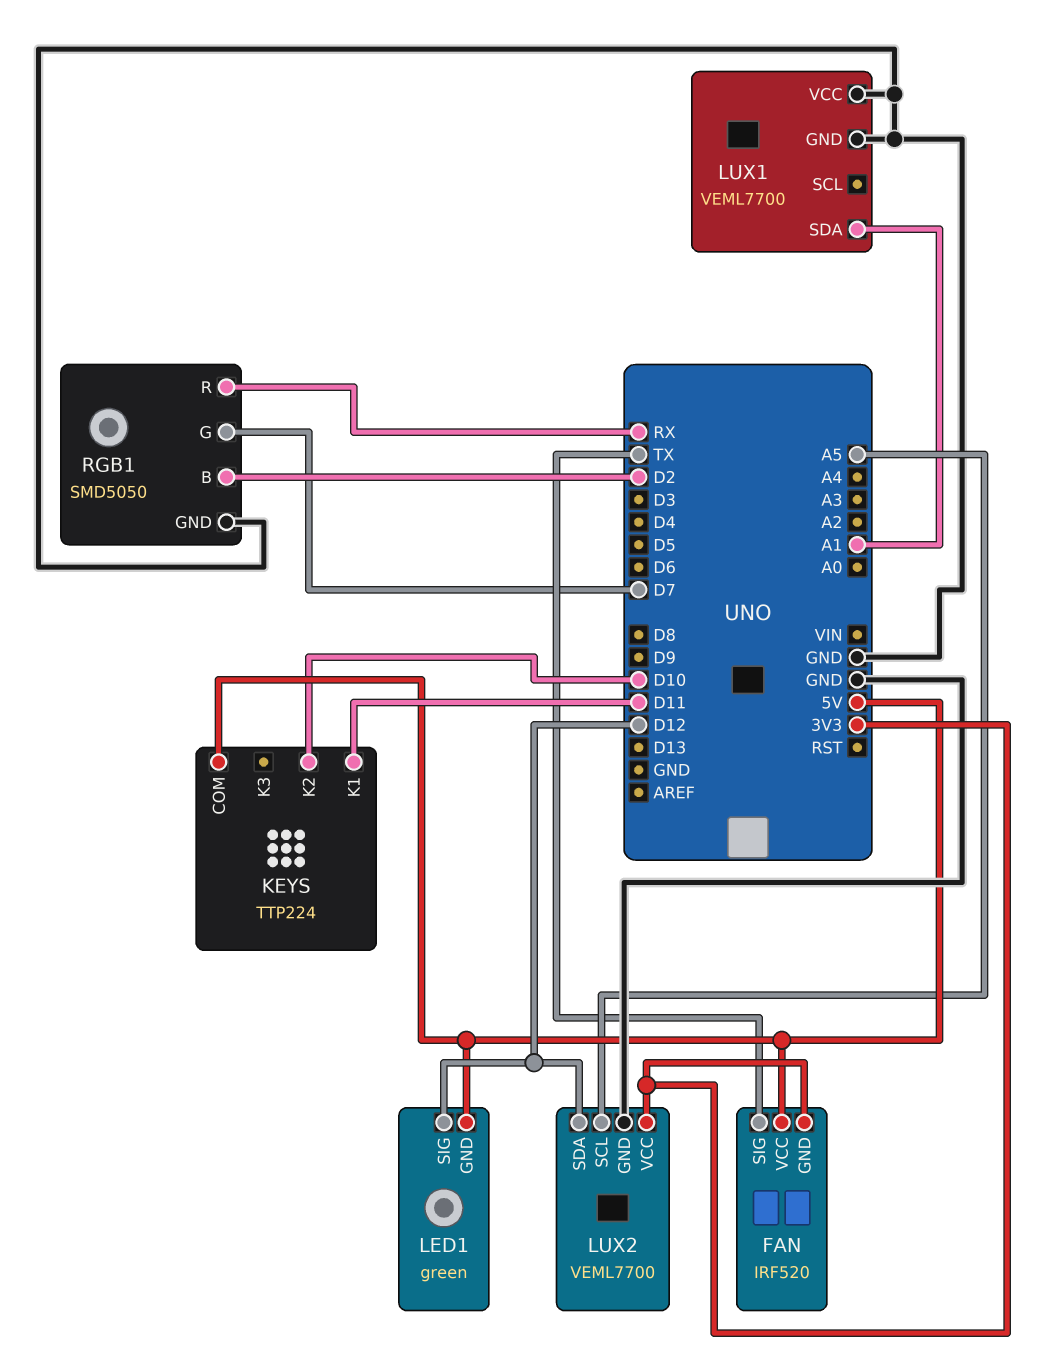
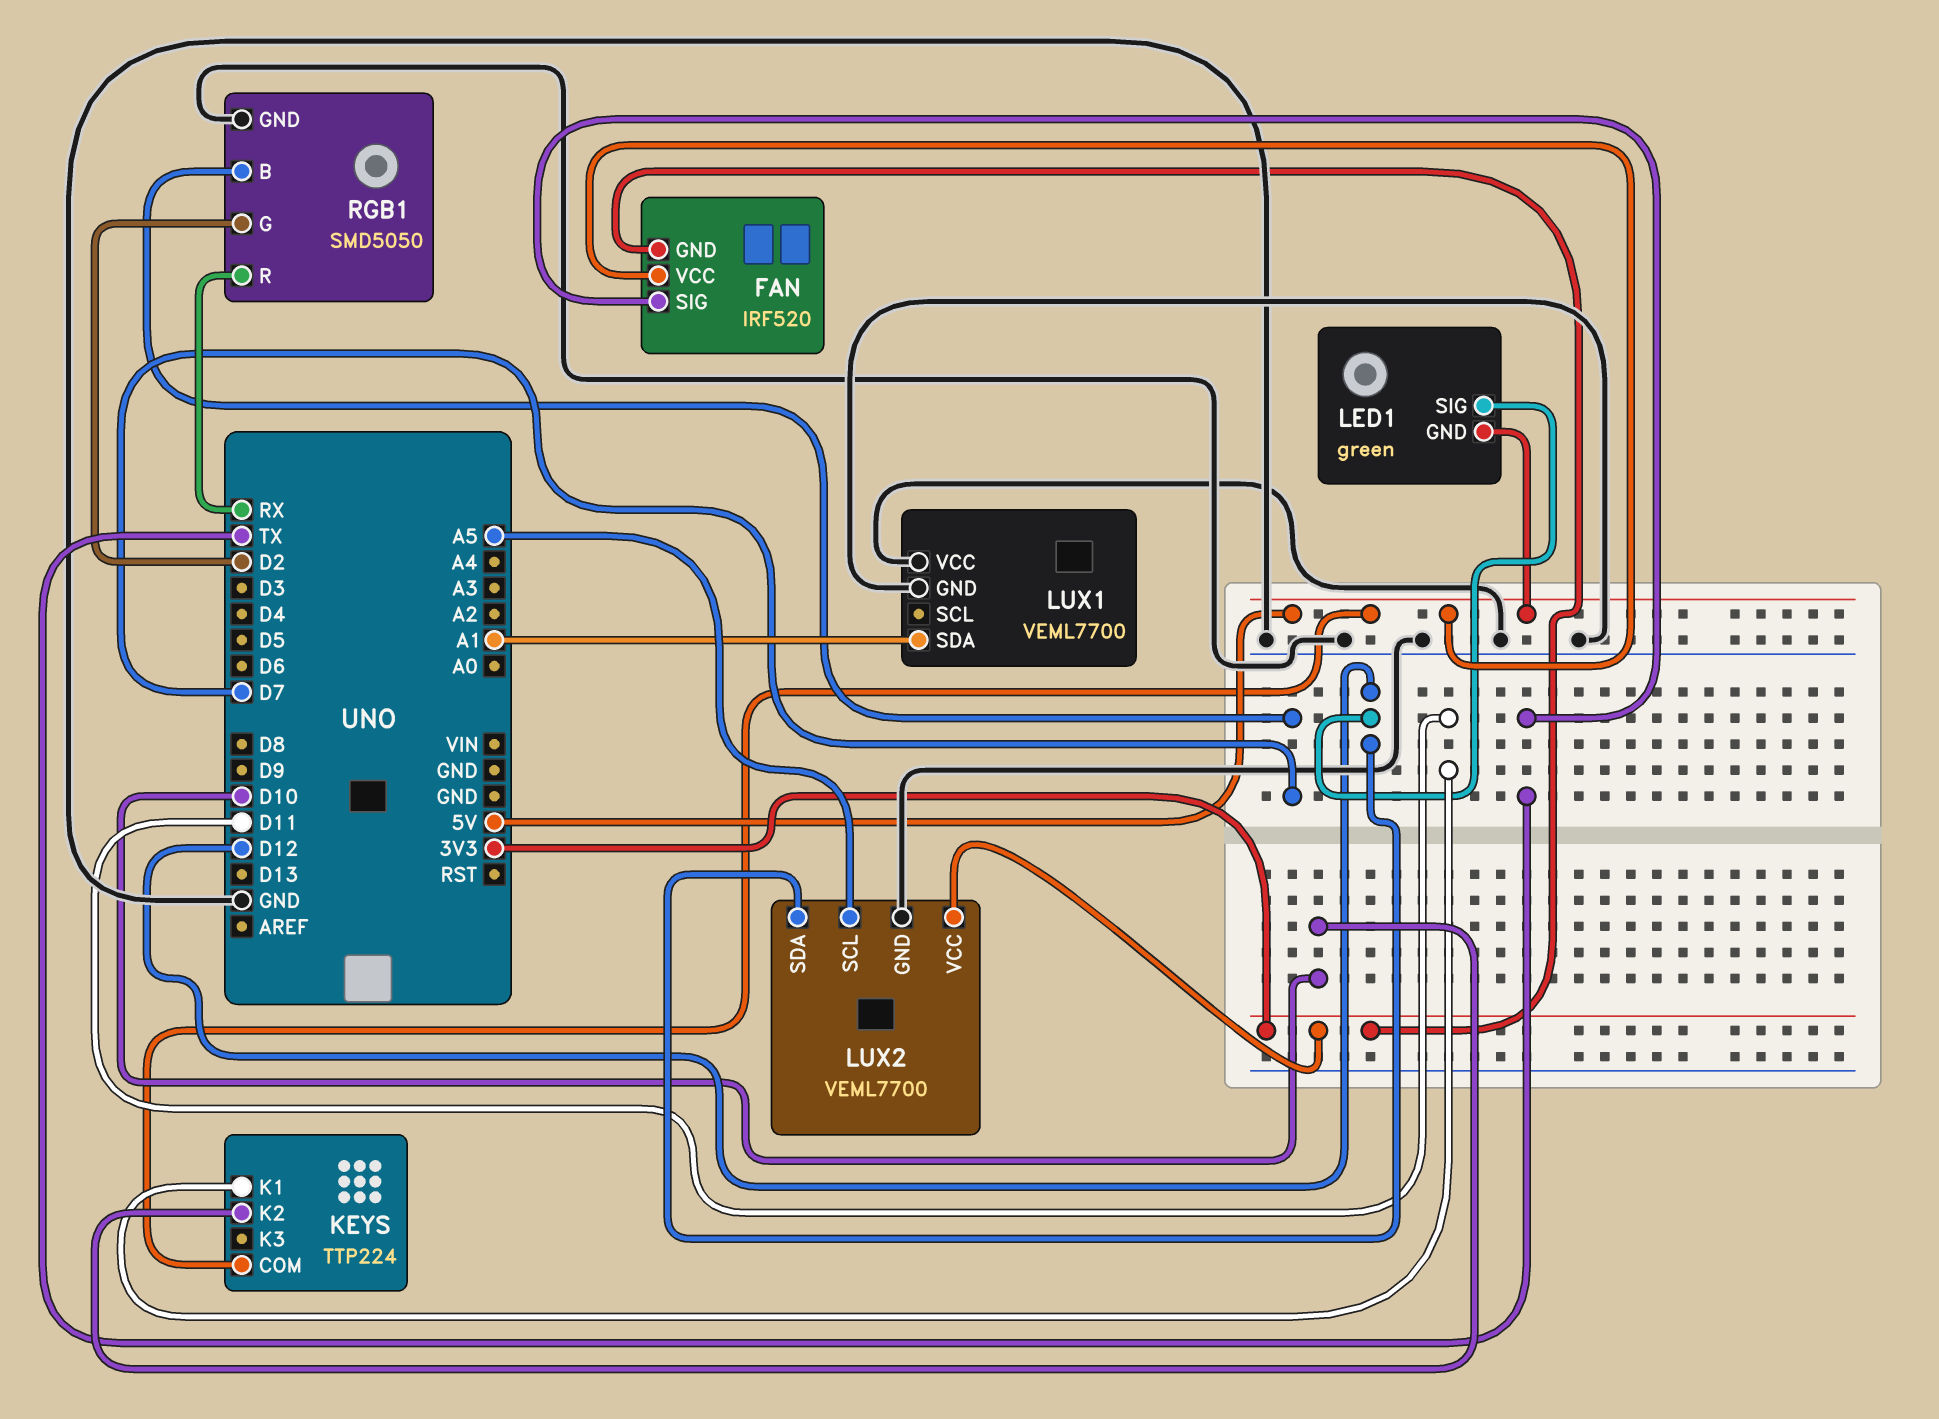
RGB1 pin B: D2 -> D7
RGB1 pin G: D7 -> D2

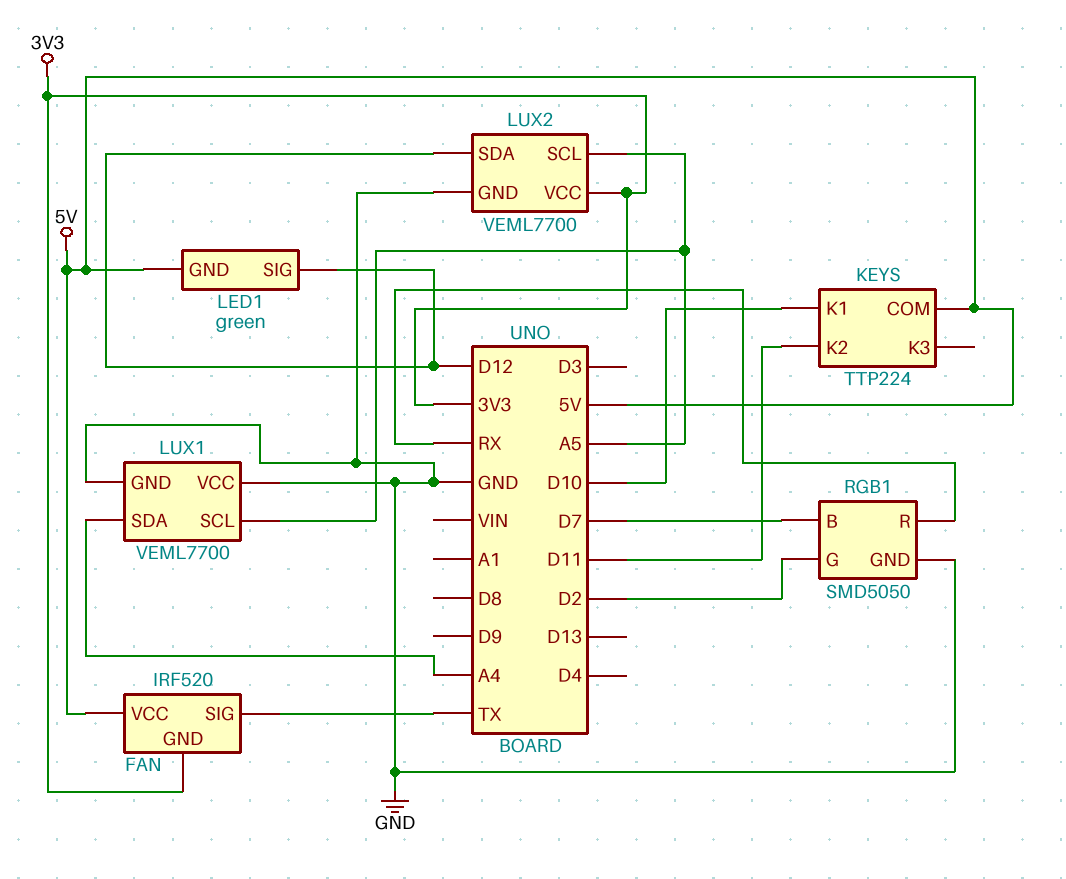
KEYS pin K1: D11 -> D10
KEYS pin K2: D10 -> D11
LUX1 pin SCL: none -> A5
LUX1 pin SDA: A1 -> A4

